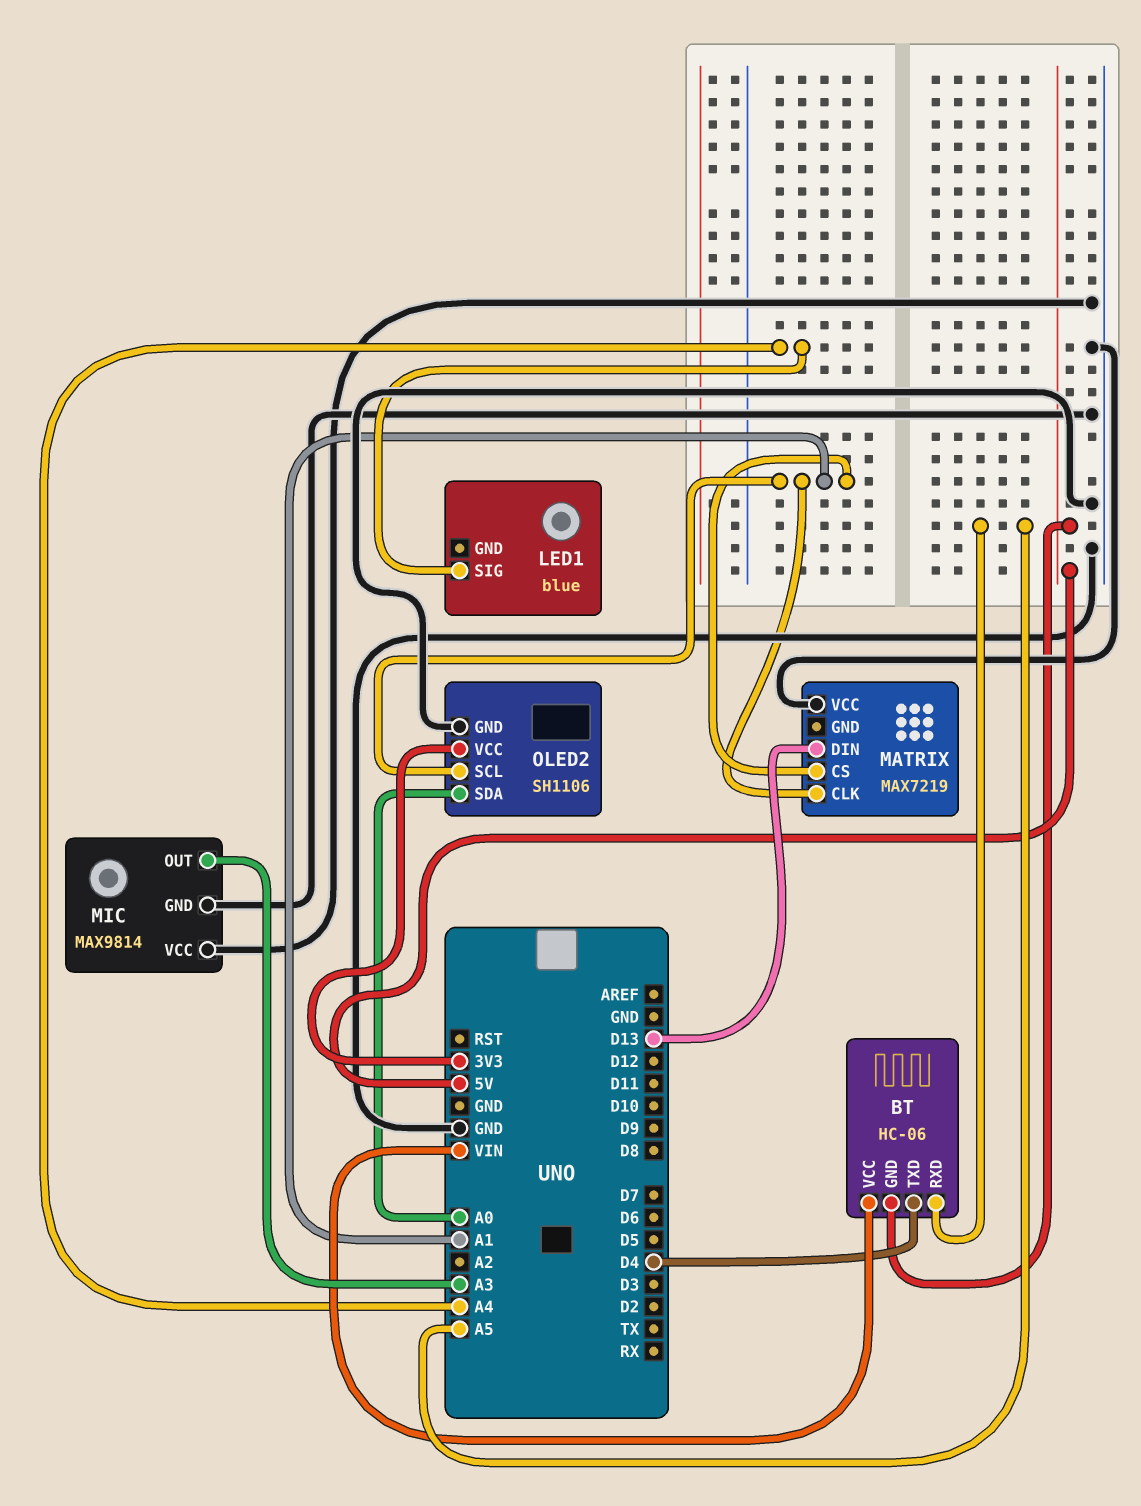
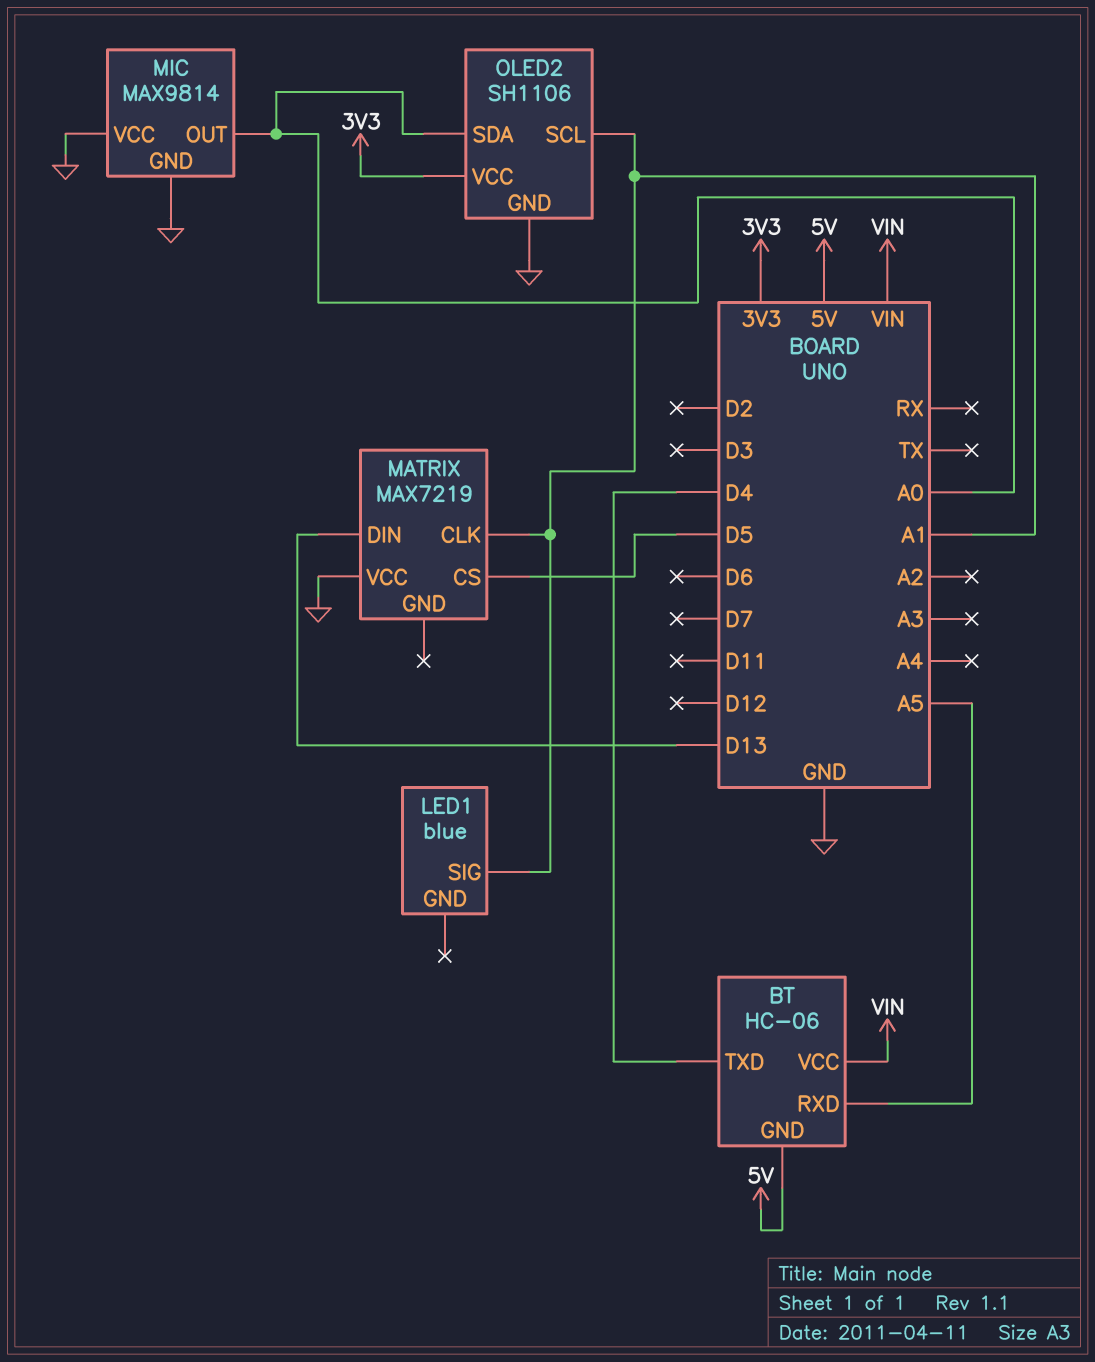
LED1 pin SIG: A4 -> A1
MATRIX pin CS: A1 -> D5
MIC pin OUT: A3 -> A0

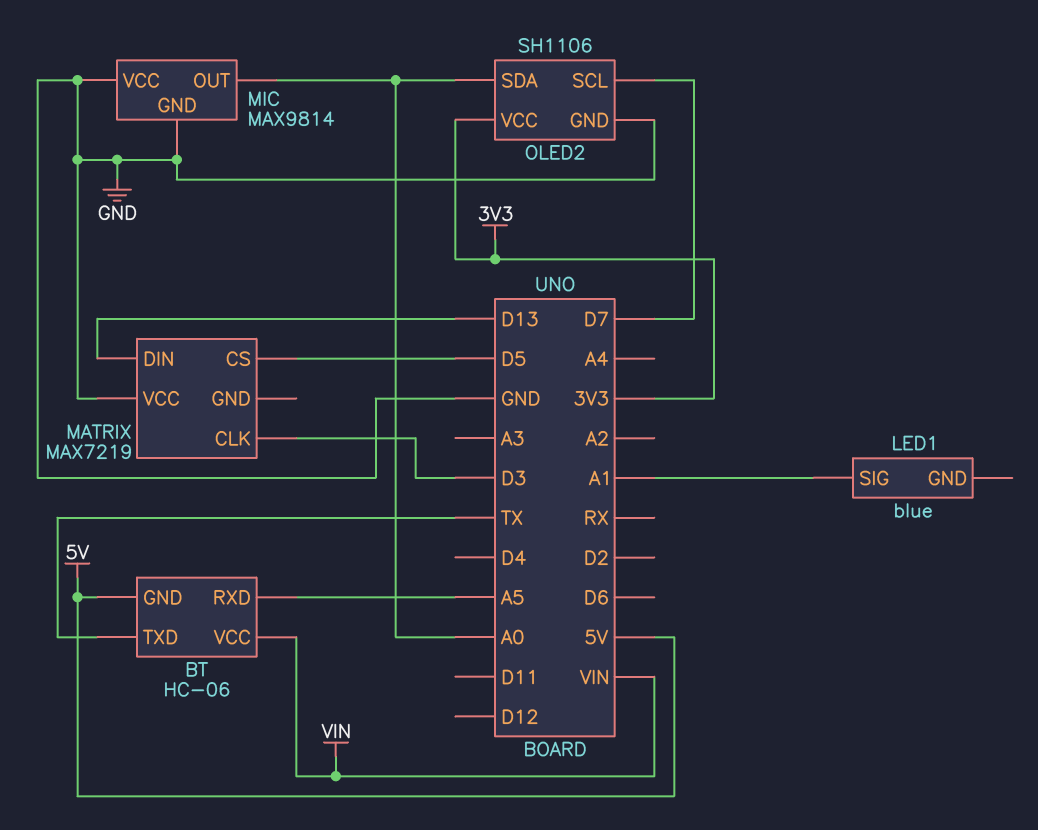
BT pin TXD: D4 -> TX
MATRIX pin CLK: A1 -> D3
OLED2 pin SCL: A1 -> D7

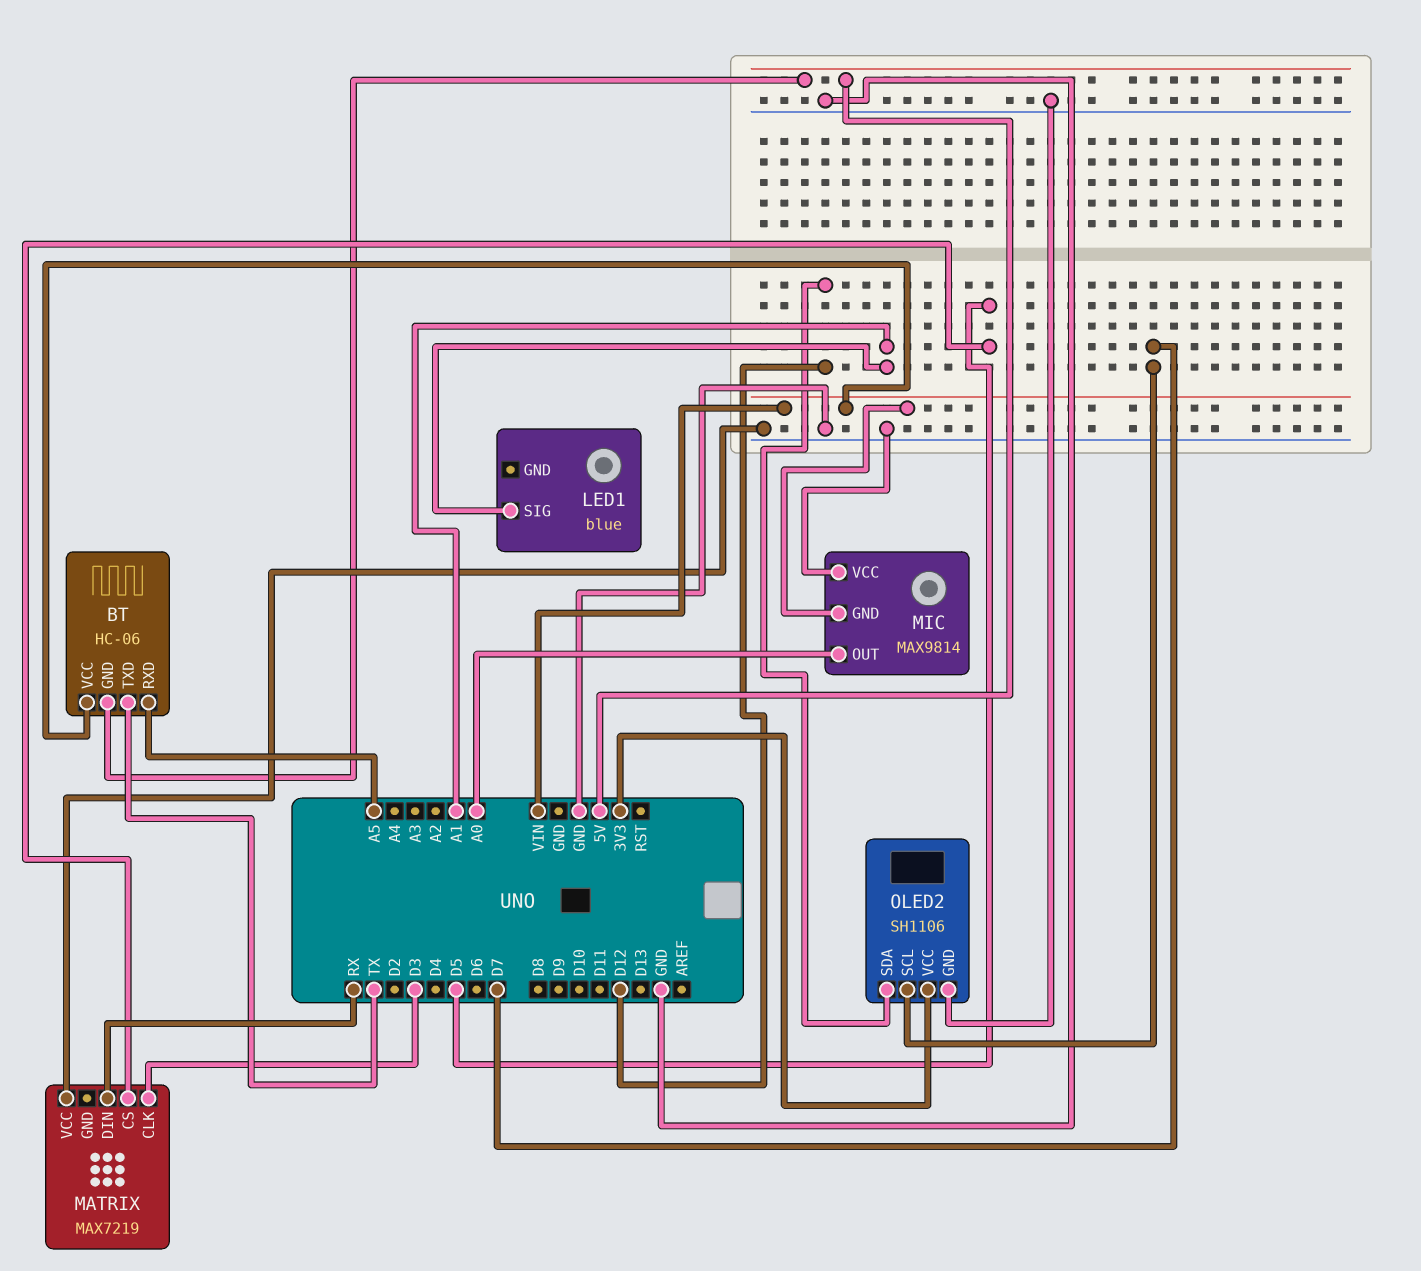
MATRIX pin DIN: D13 -> RX
MIC pin GND: GND -> VIN
OLED2 pin SDA: A0 -> D12

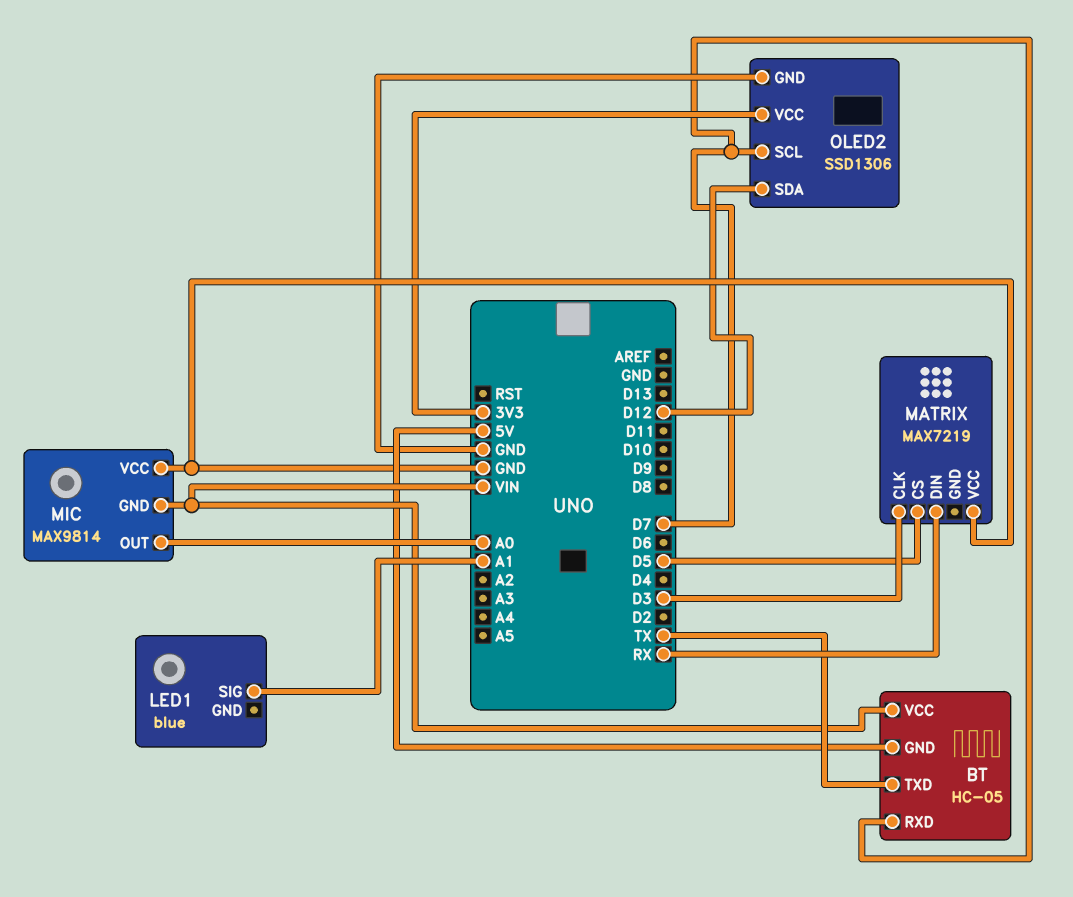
BT: HC-06 -> HC-05
BT pin RXD: A5 -> D7
OLED2: SH1106 -> SSD1306

